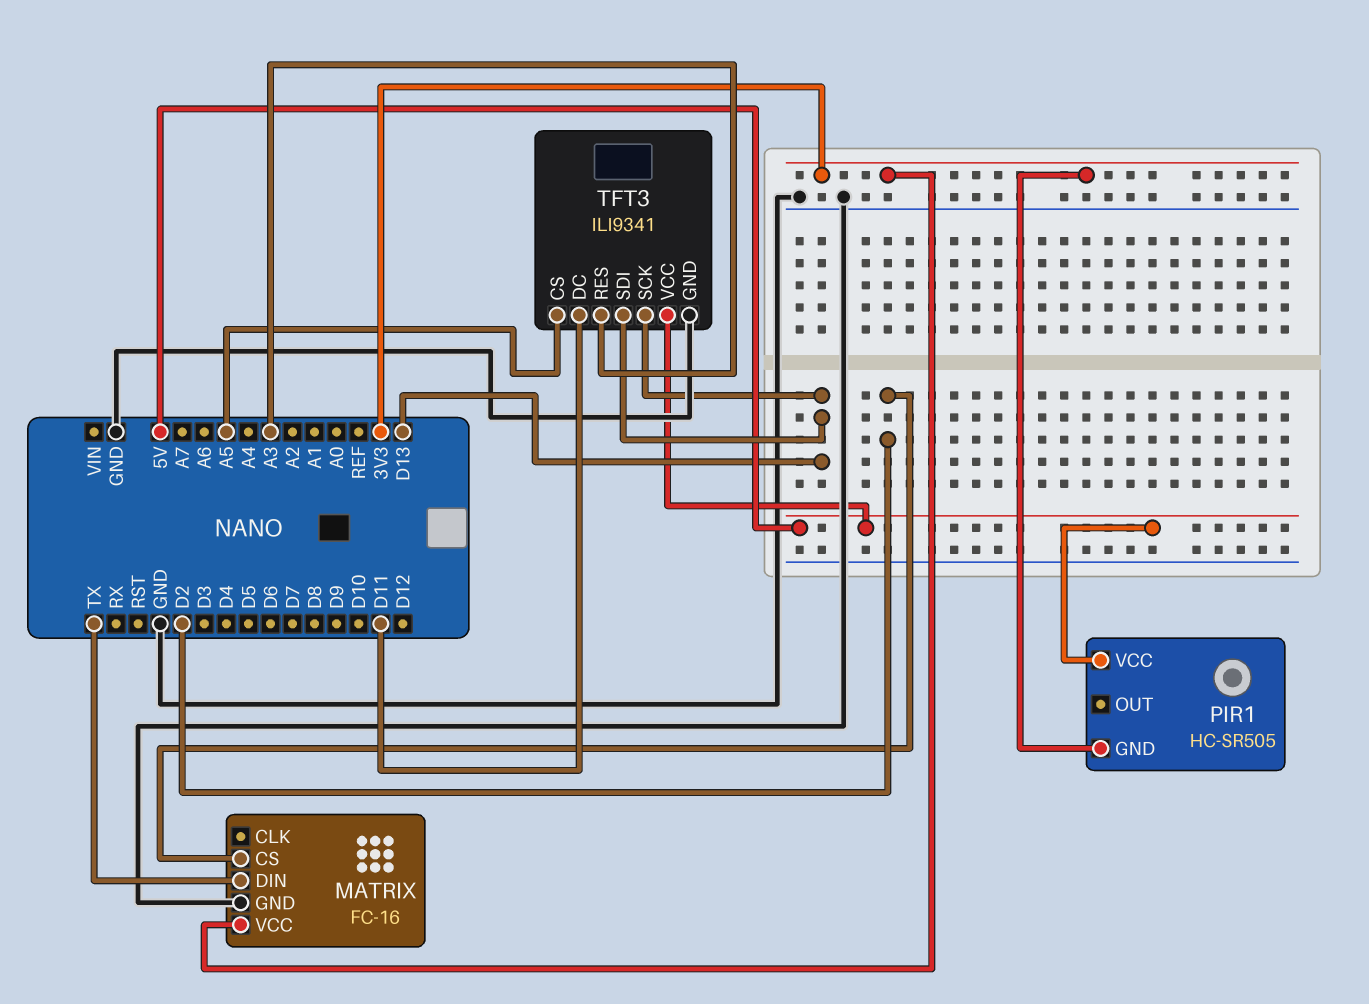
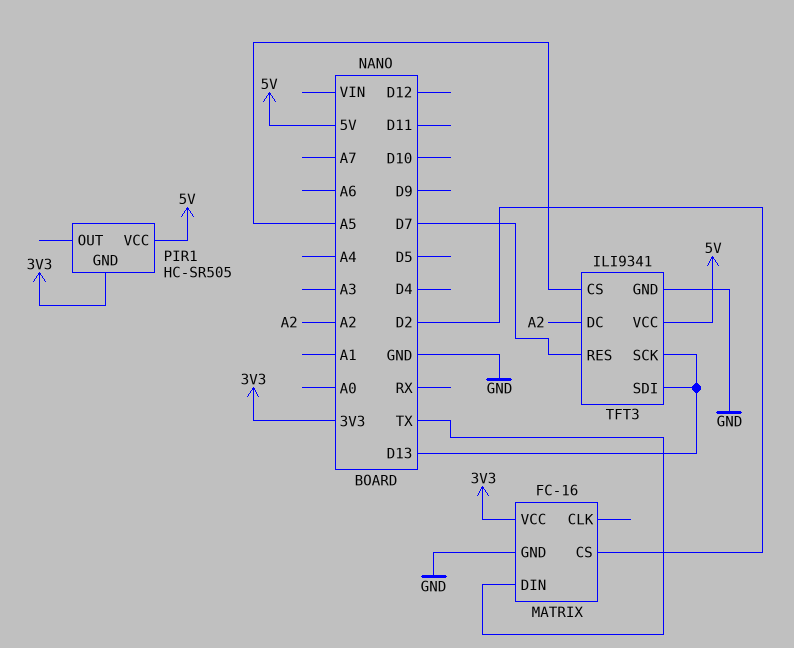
TFT3 pin DC: D11 -> A2
TFT3 pin RES: A3 -> D7

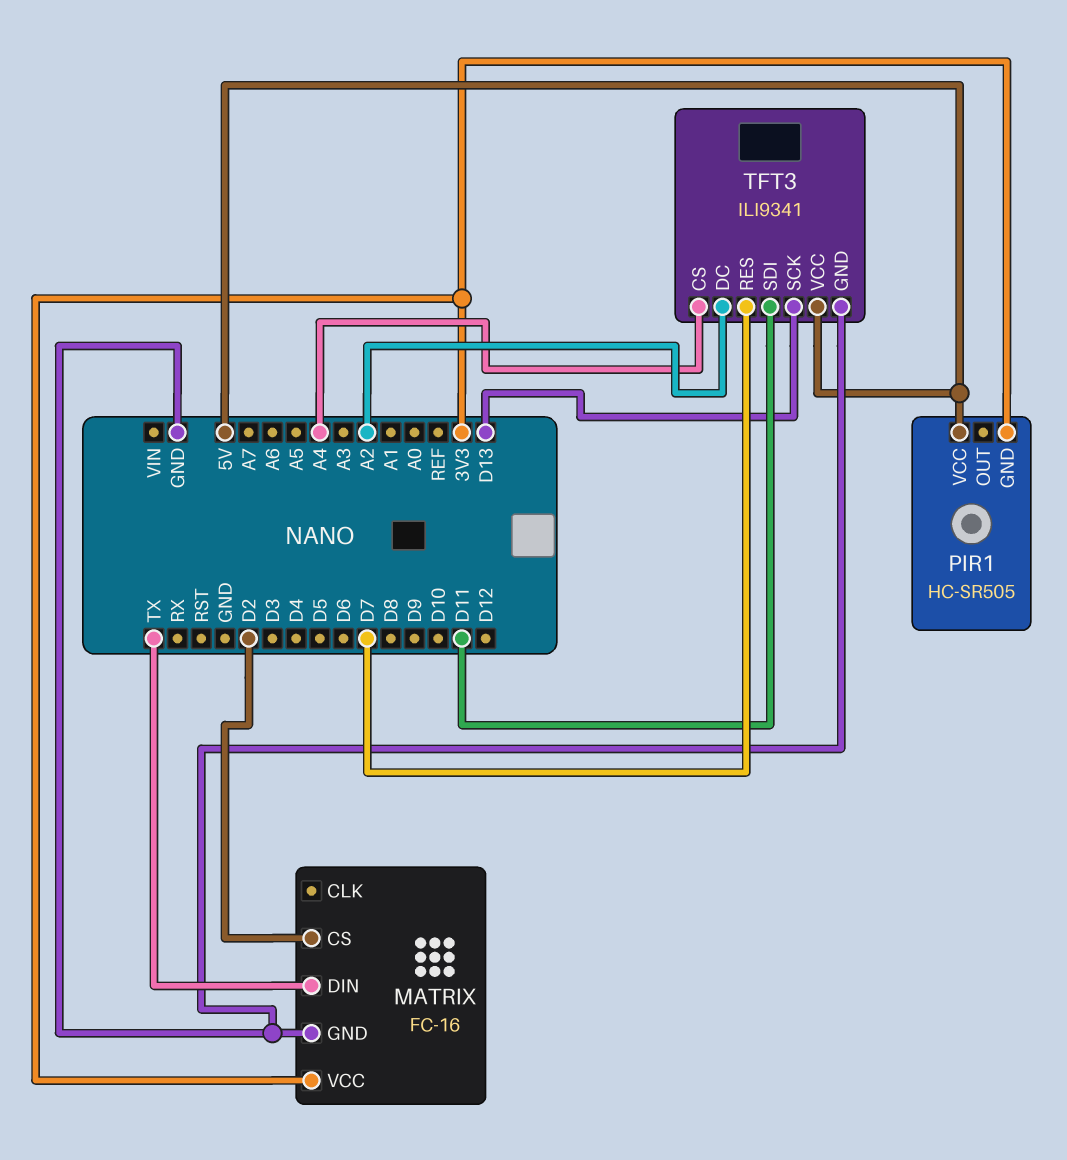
TFT3 pin CS: A5 -> A4
TFT3 pin SDI: D13 -> D11

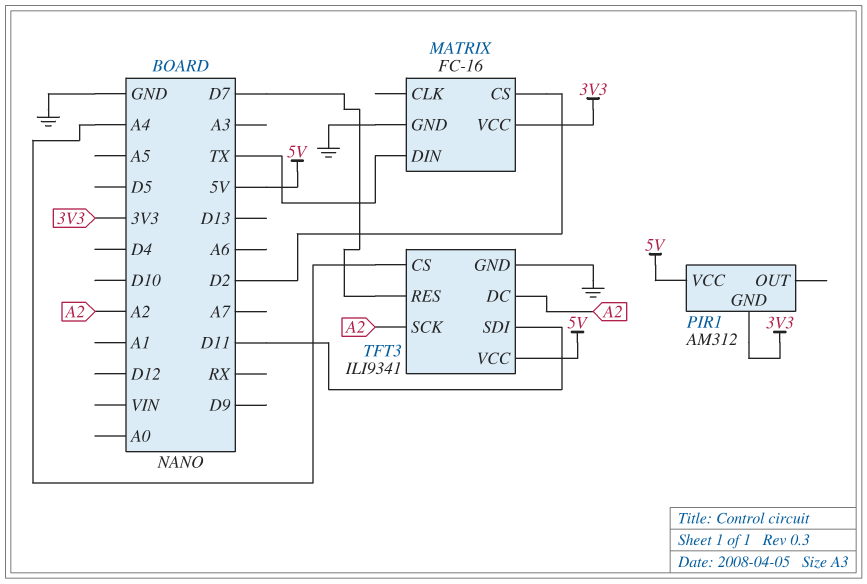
PIR1: HC-SR505 -> AM312
TFT3 pin SCK: D13 -> A2

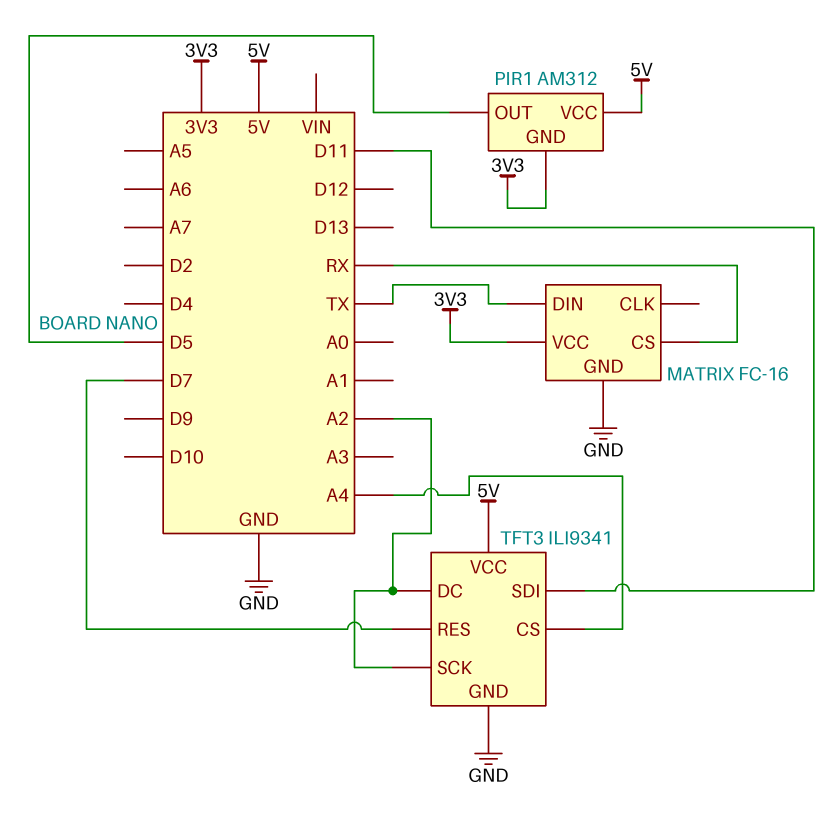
MATRIX pin CS: D2 -> RX
PIR1 pin OUT: none -> D5

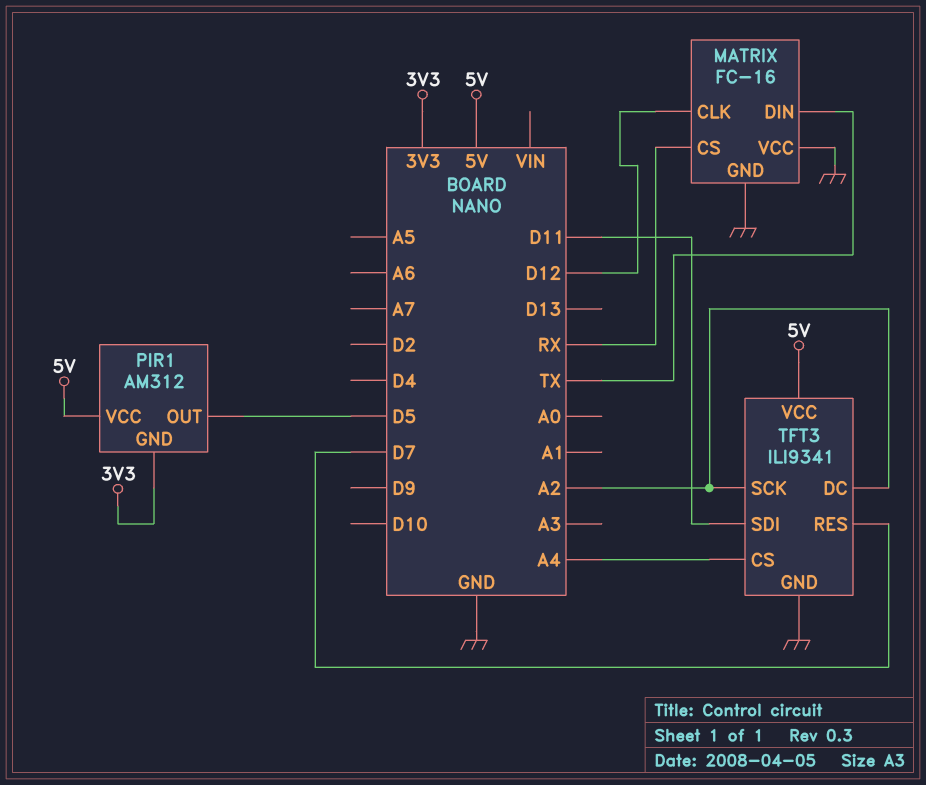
MATRIX pin CLK: none -> D12
MATRIX pin VCC: 3V3 -> GND

